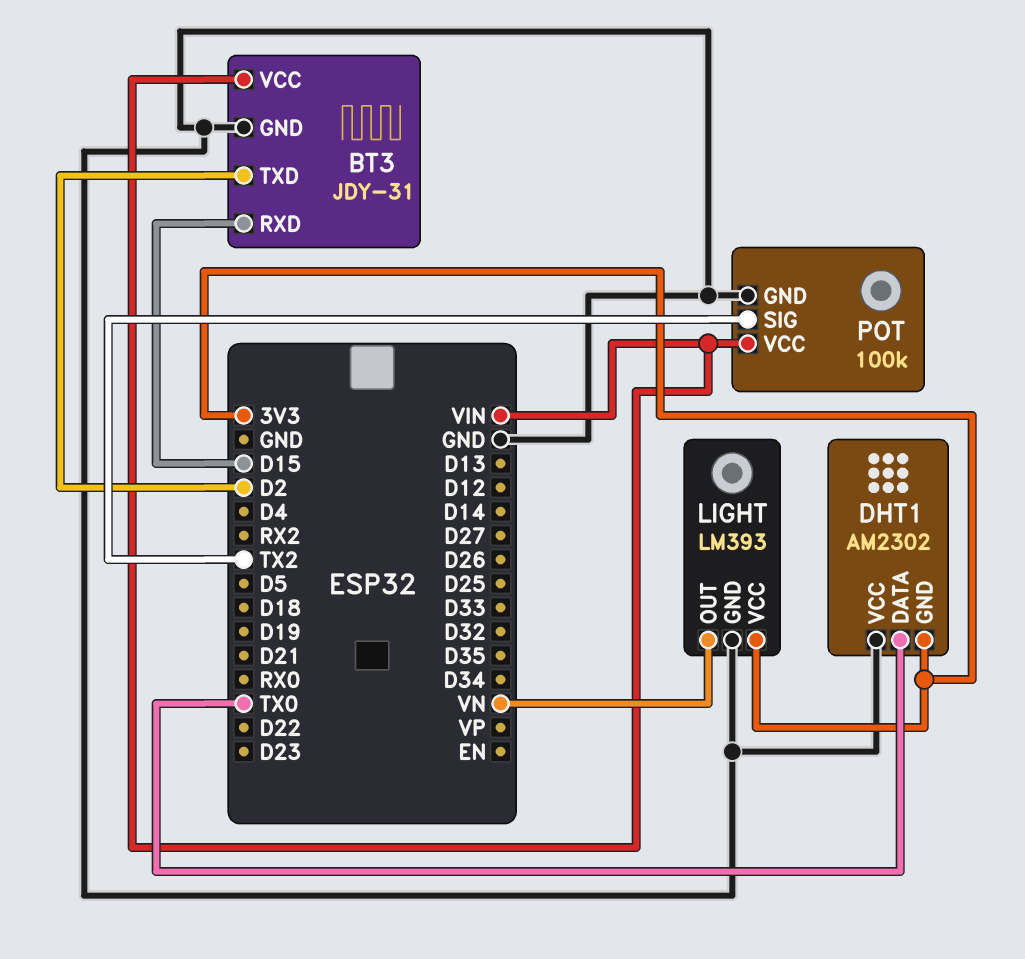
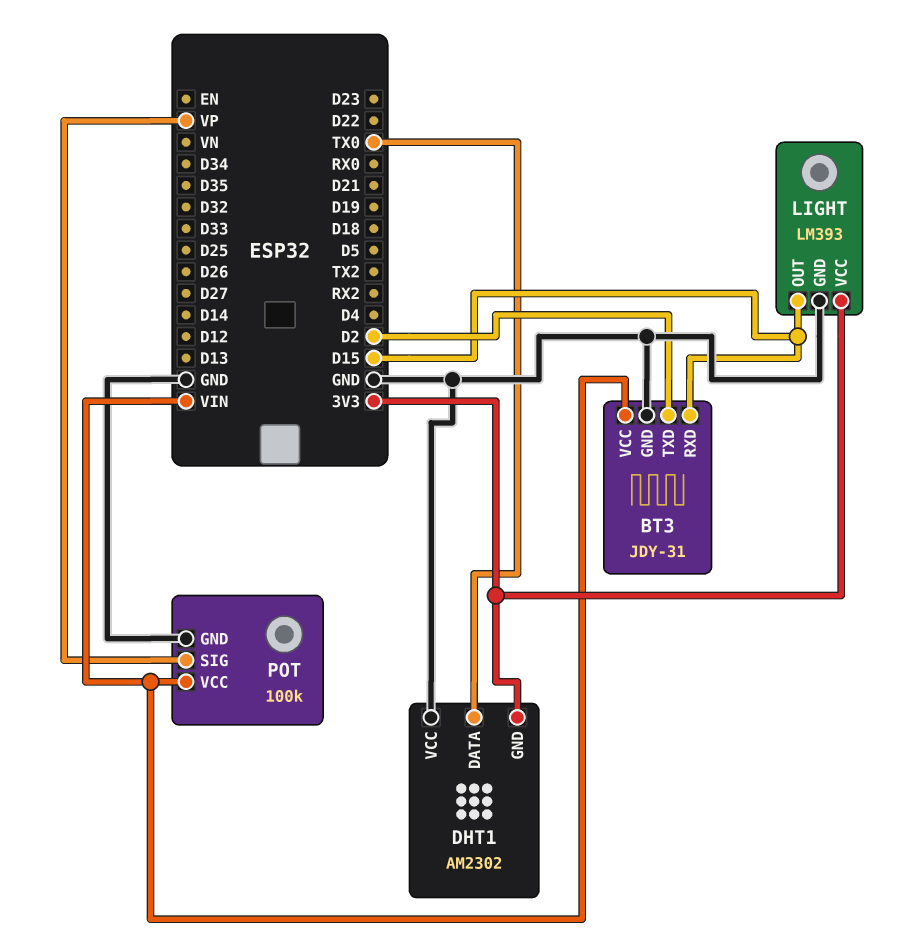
LIGHT pin OUT: VN -> D15
POT pin SIG: TX2 -> VP

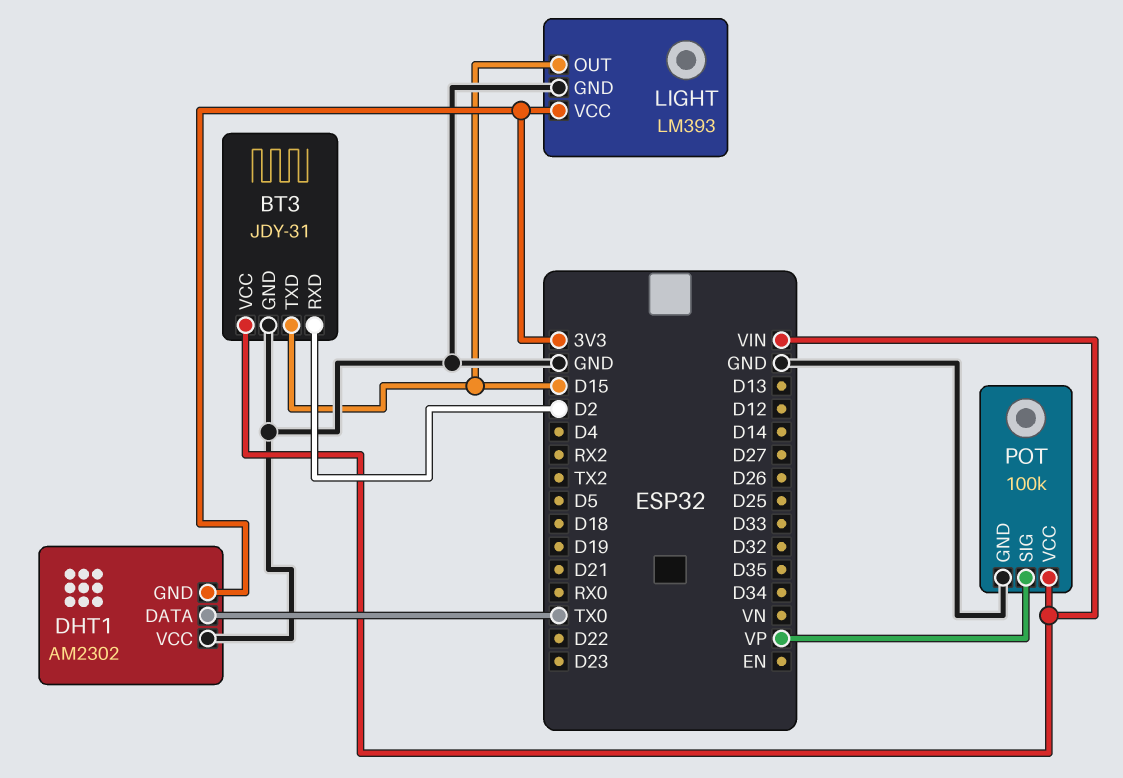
BT3 pin RXD: D15 -> D2
BT3 pin TXD: D2 -> D15

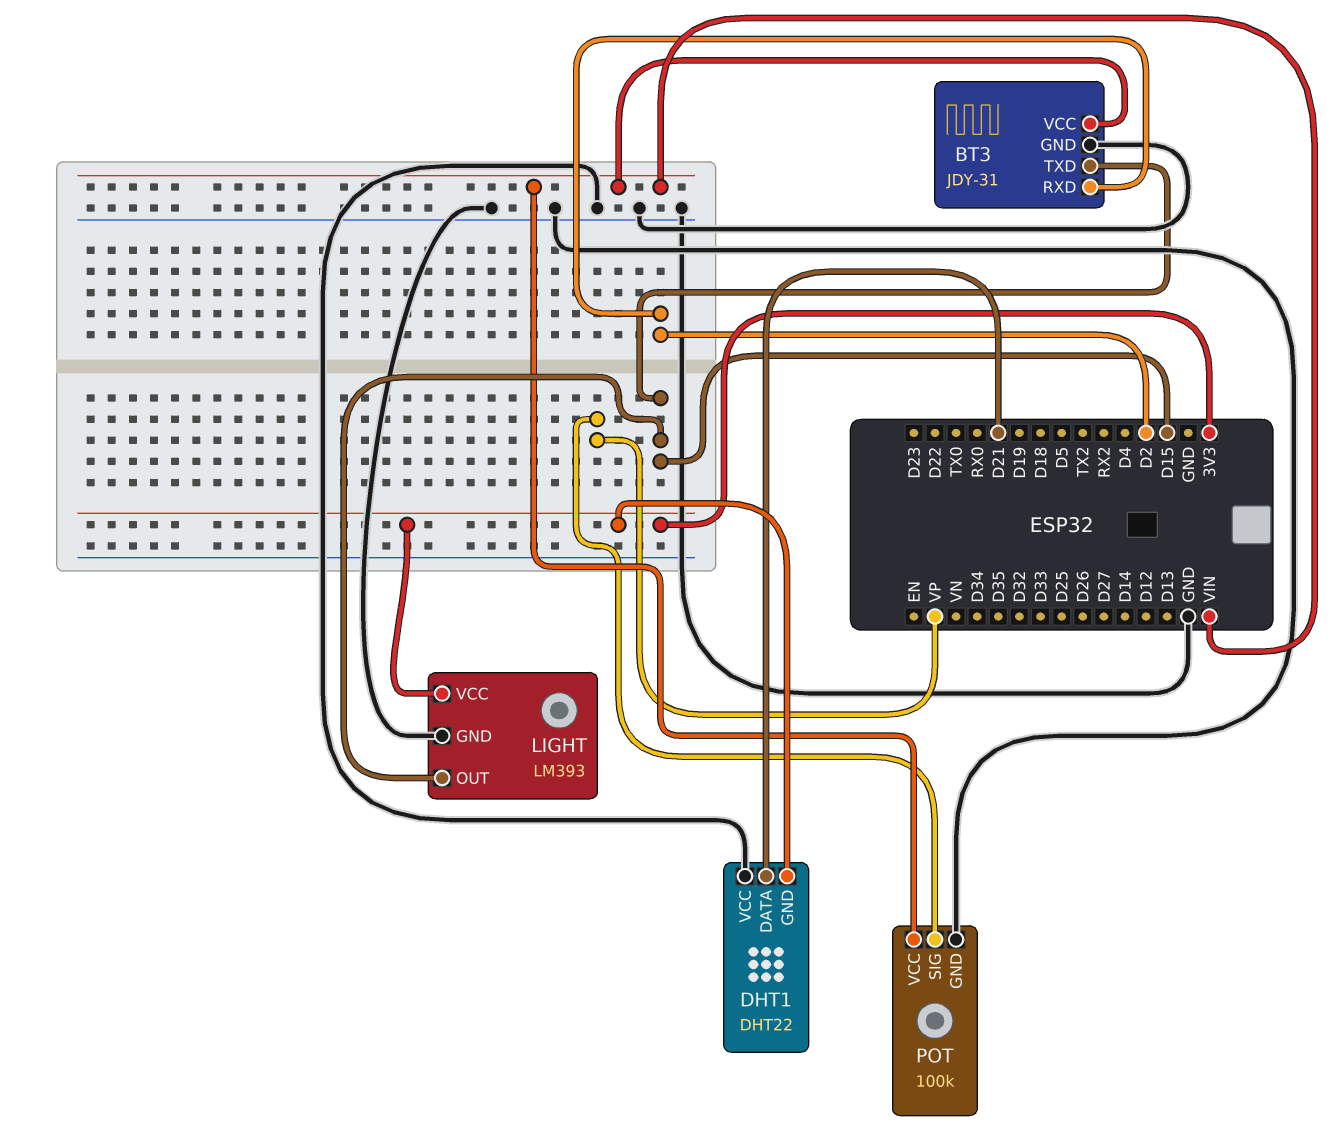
DHT1: AM2302 -> DHT22
DHT1 pin DATA: TX0 -> D21

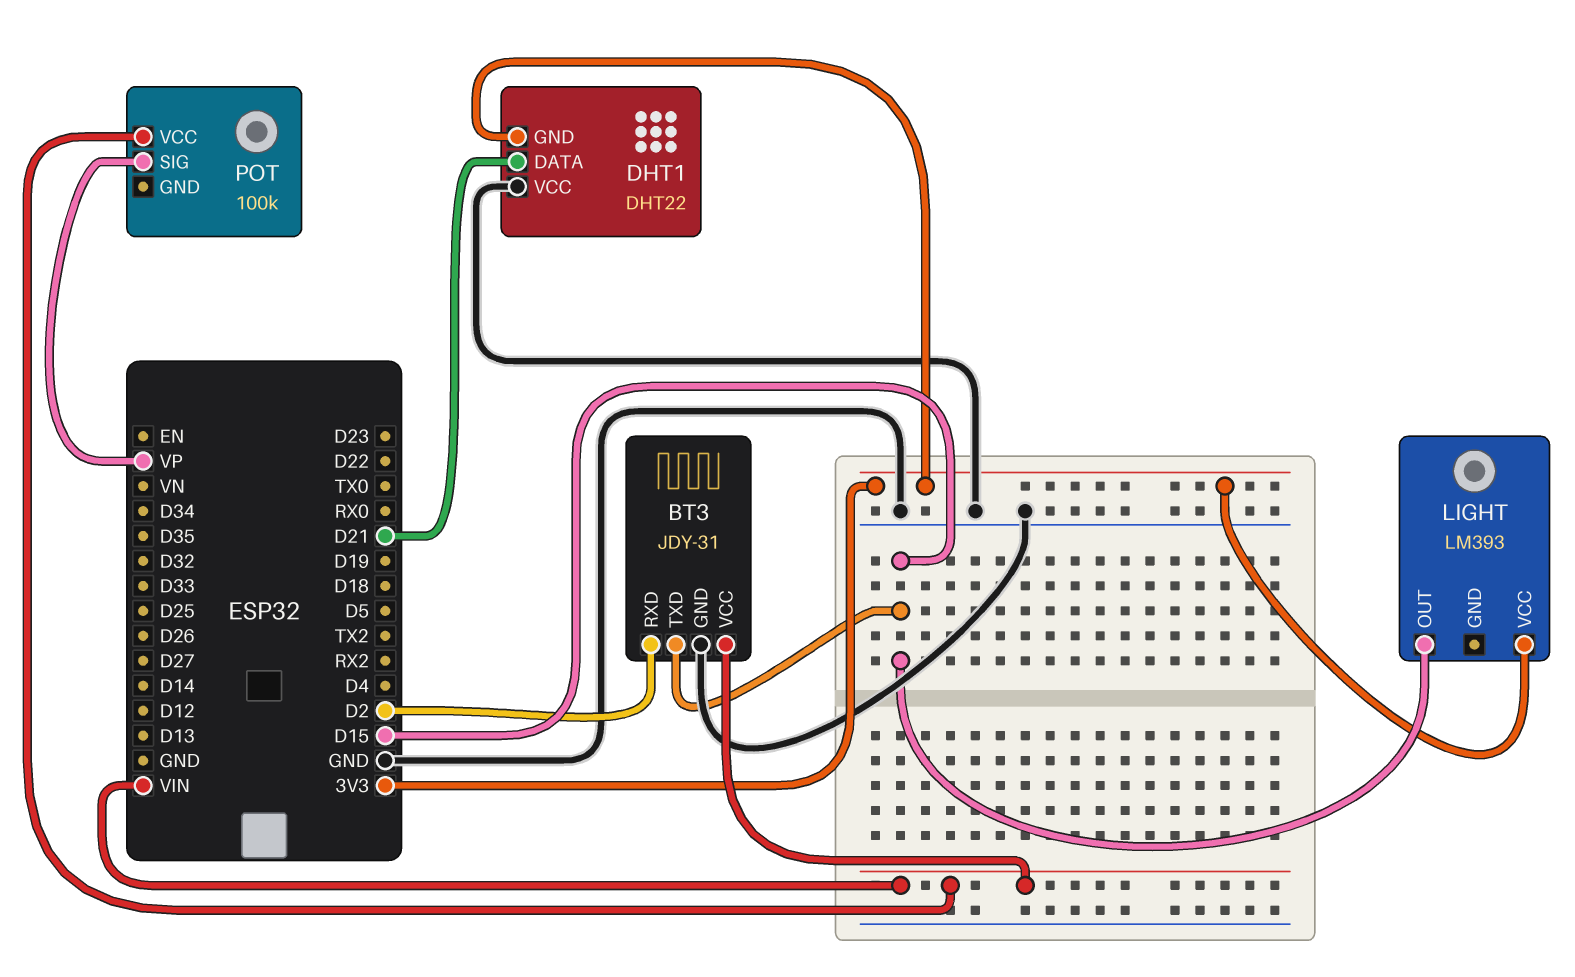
LIGHT pin GND: GND -> none
POT pin GND: GND -> none

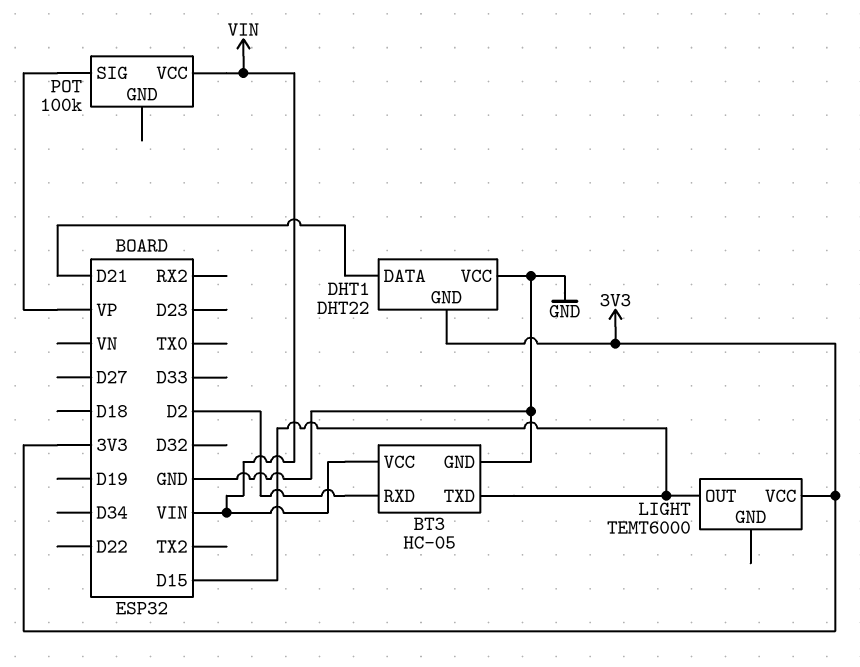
BT3: JDY-31 -> HC-05
LIGHT: LM393 -> TEMT6000

